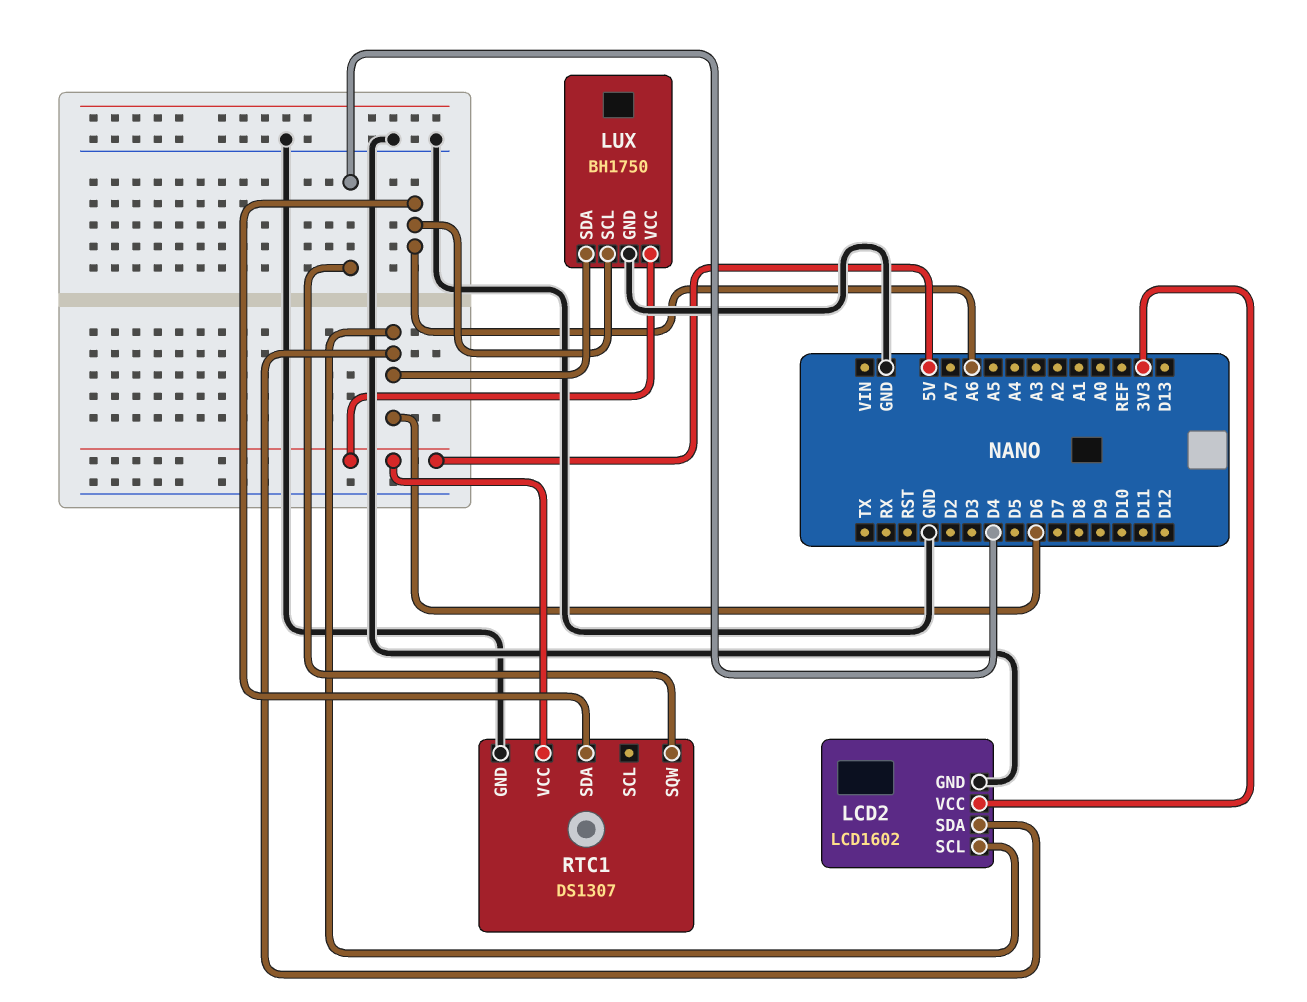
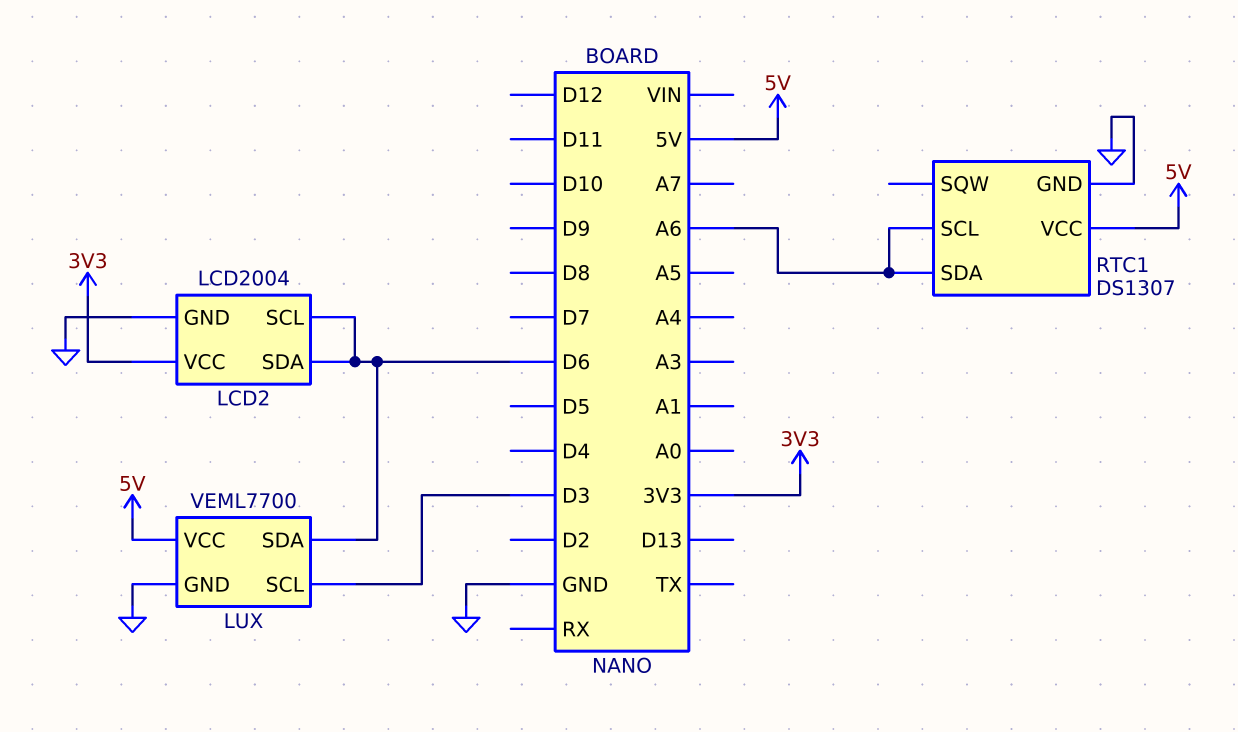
LCD2: LCD1602 -> LCD2004
LUX: BH1750 -> VEML7700
LUX pin SCL: A6 -> D3
RTC1 pin SCL: none -> A6
RTC1 pin SQW: D4 -> none

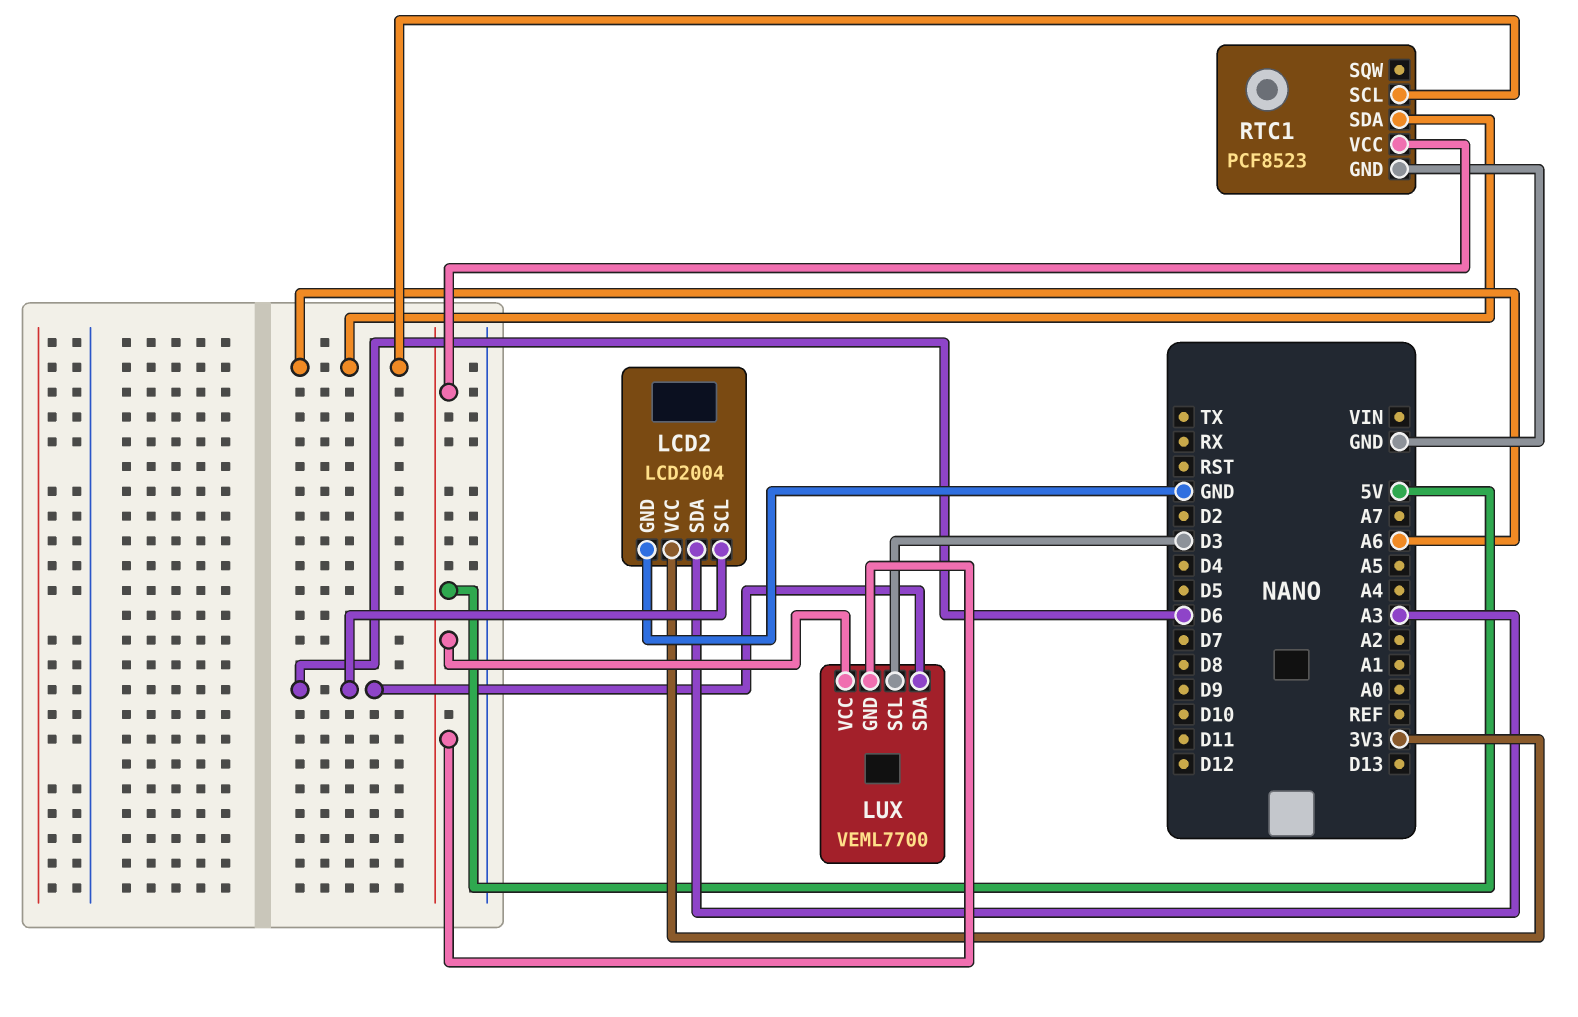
LCD2 pin SDA: D6 -> A3
LUX pin GND: GND -> 5V
RTC1: DS1307 -> PCF8523

